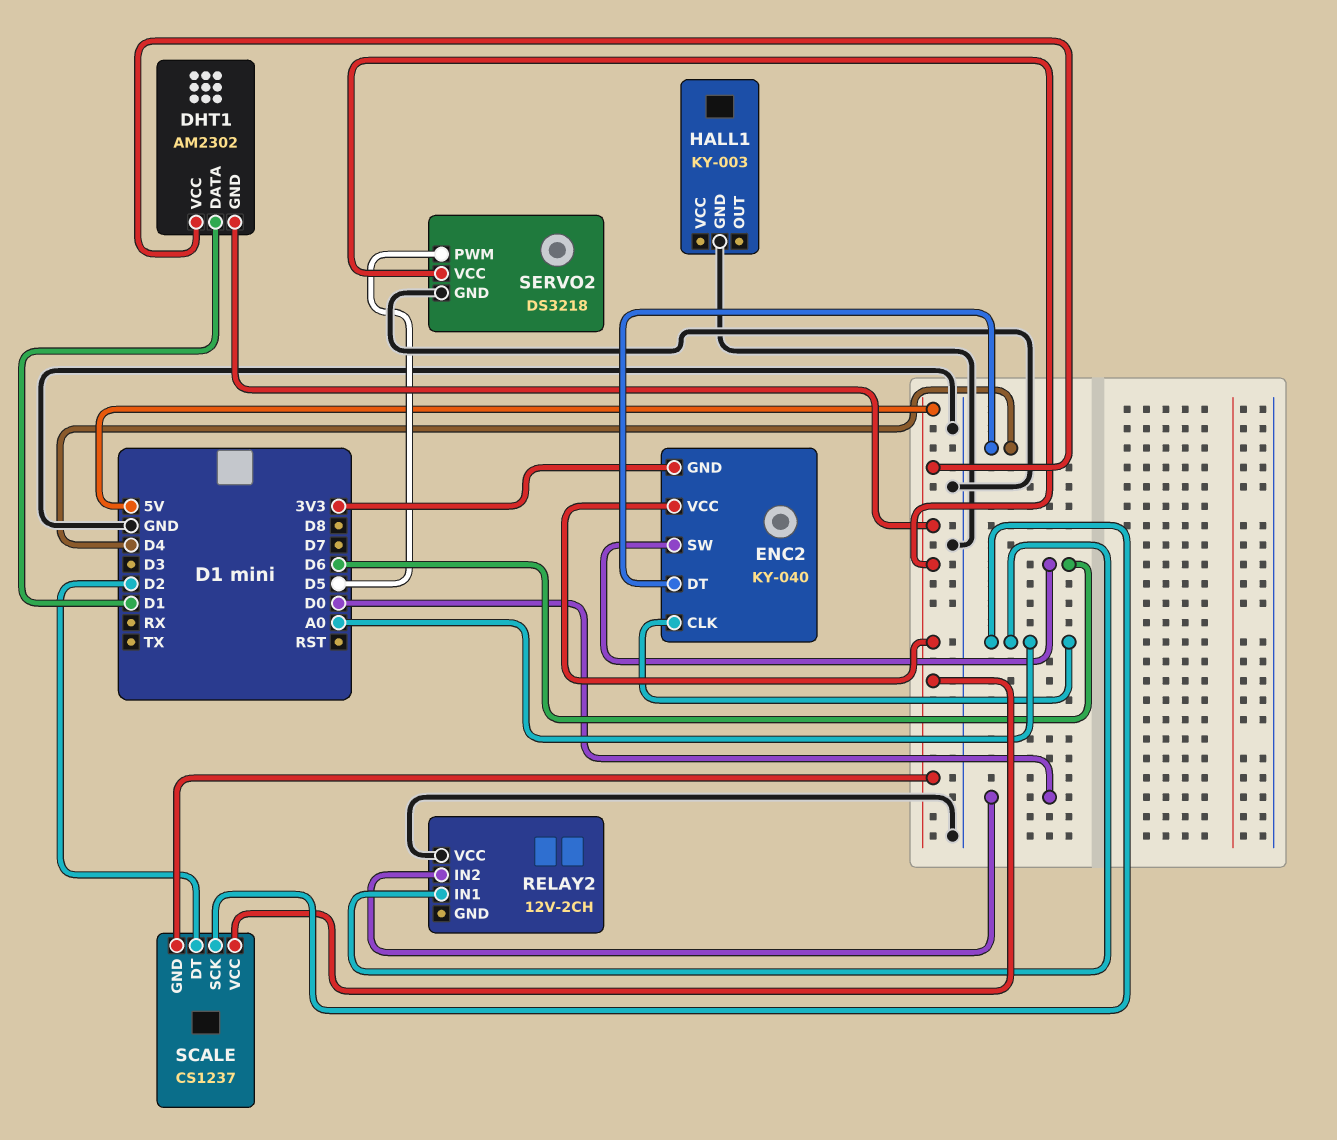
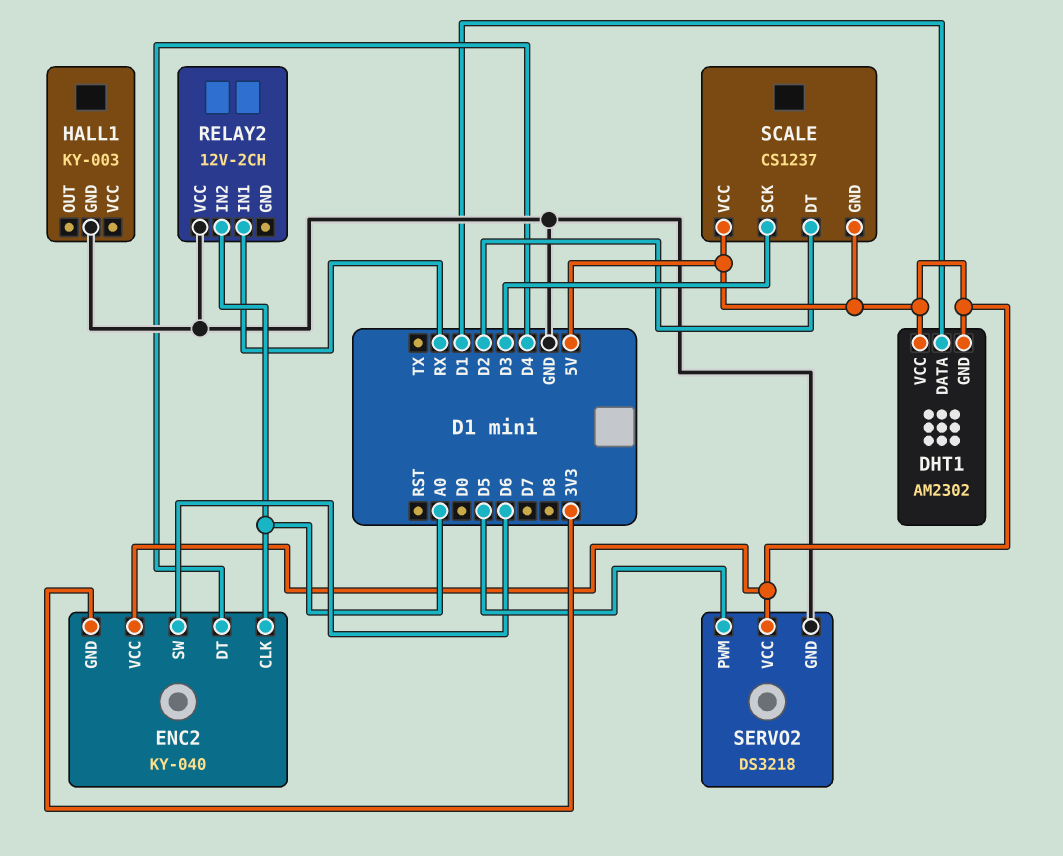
RELAY2 pin IN1: A0 -> RX
RELAY2 pin IN2: D0 -> A0
SCALE pin SCK: A0 -> D3

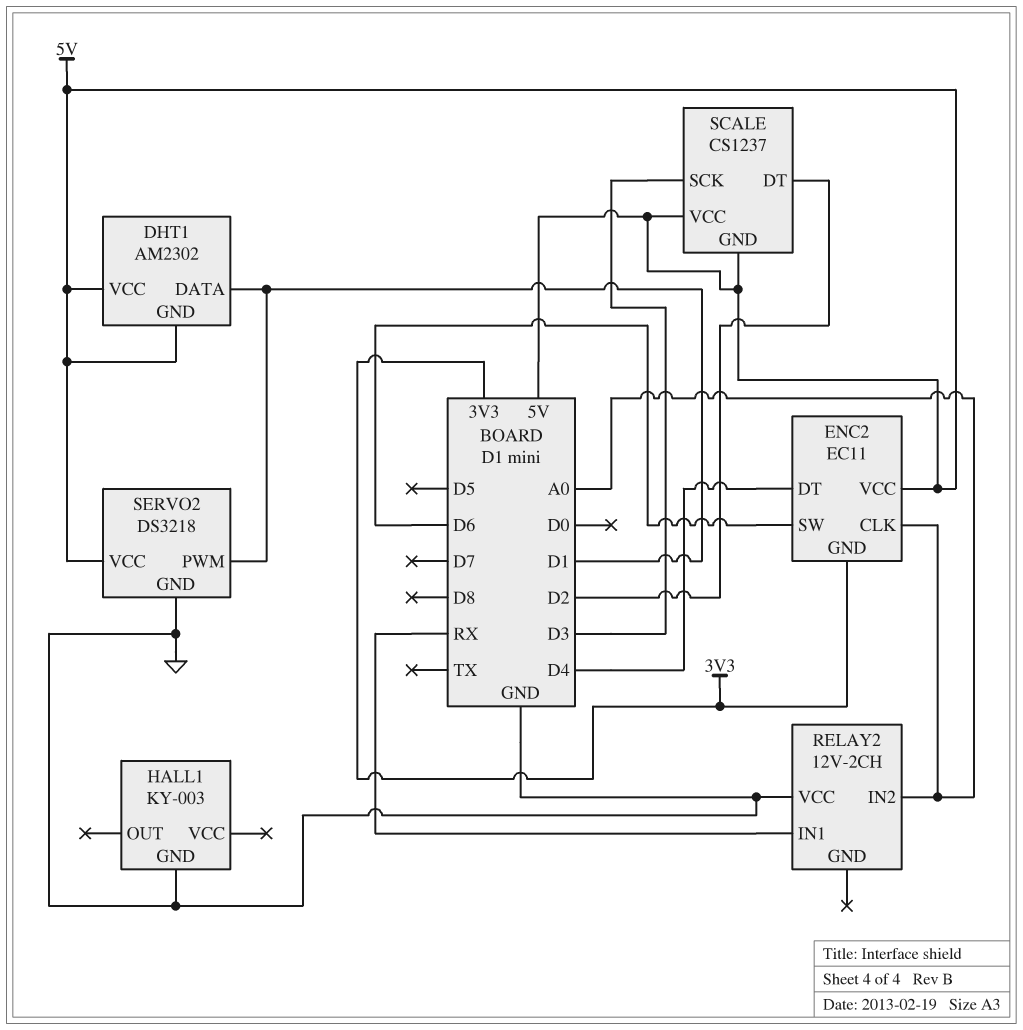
ENC2: KY-040 -> EC11
SERVO2 pin PWM: D5 -> D1

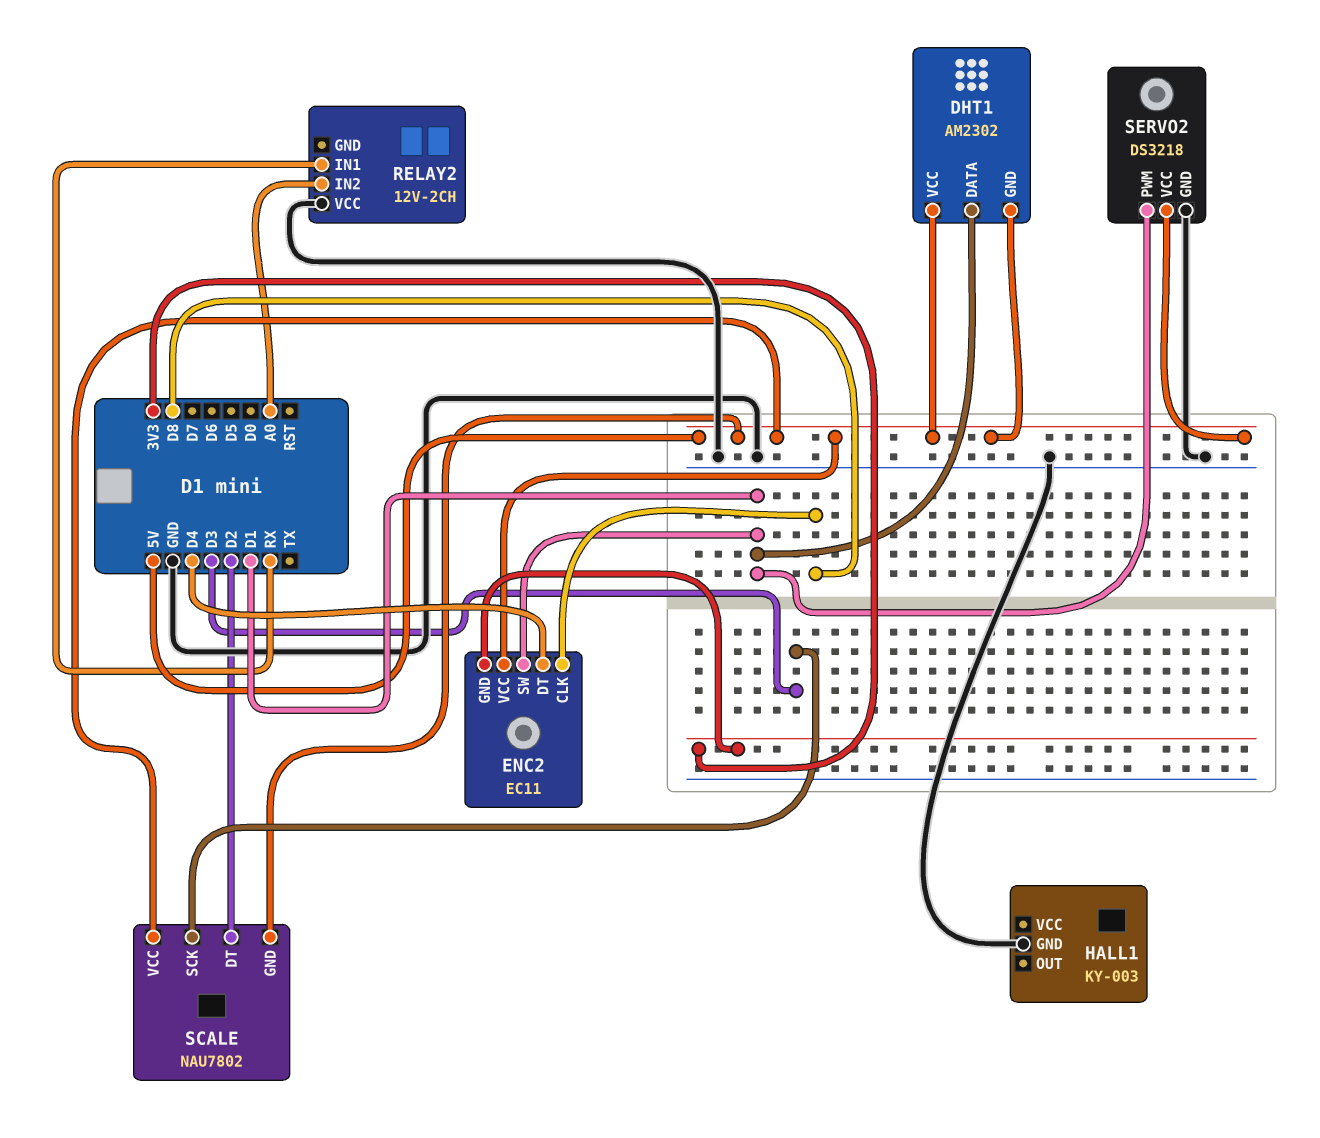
ENC2 pin CLK: A0 -> D8
ENC2 pin SW: D6 -> D1
SCALE: CS1237 -> NAU7802

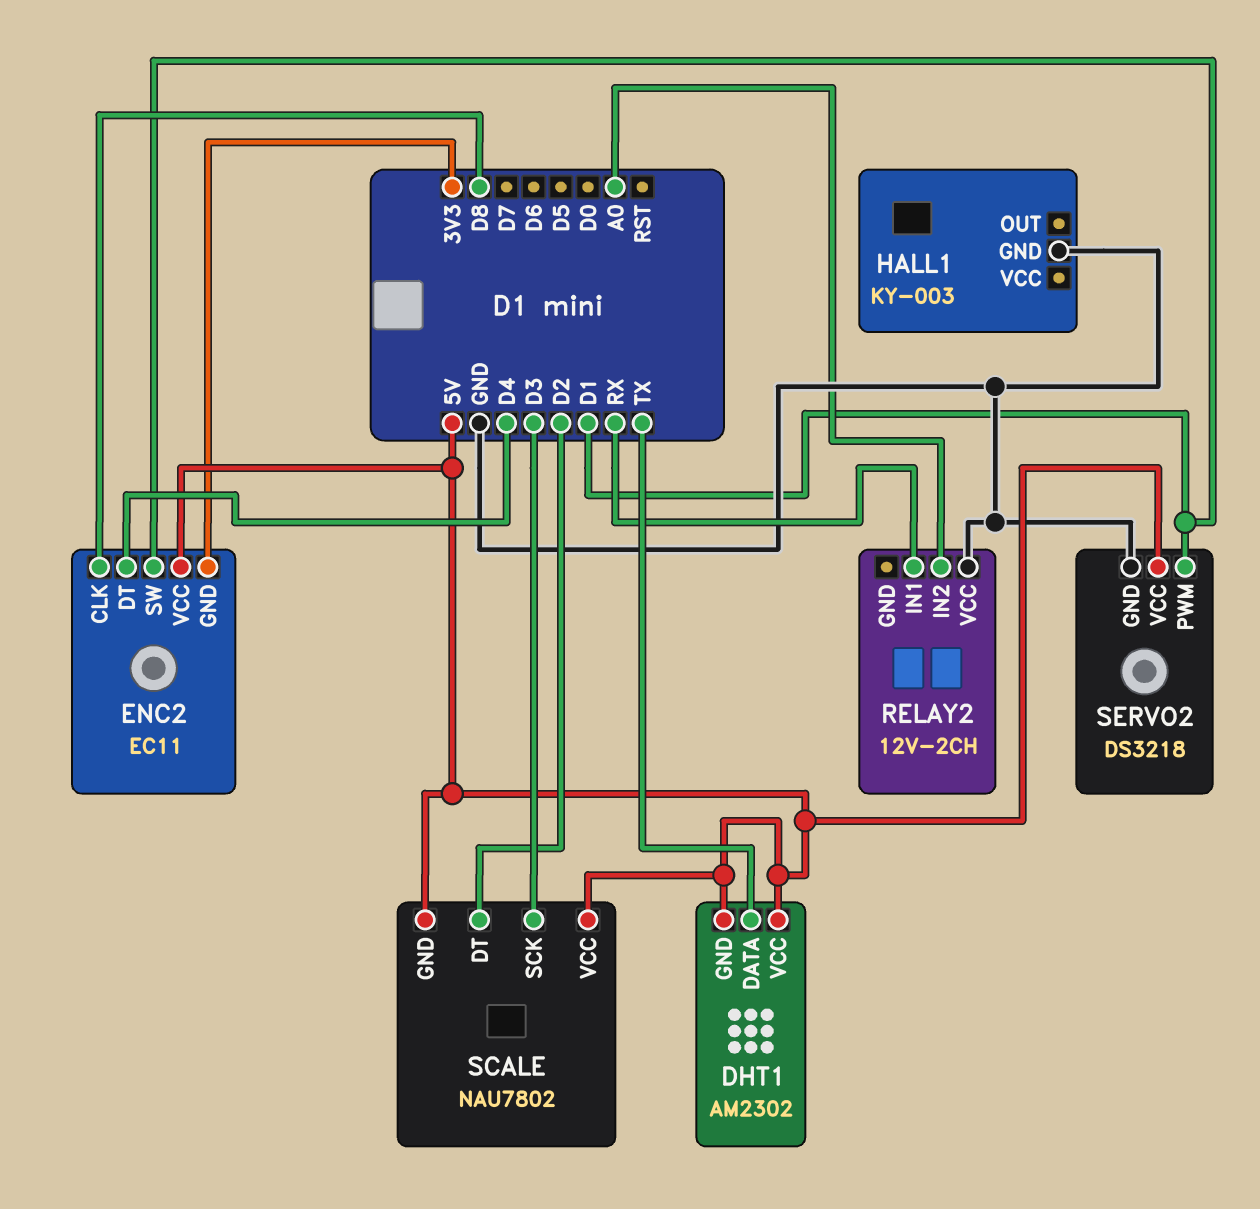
DHT1 pin DATA: D1 -> TX

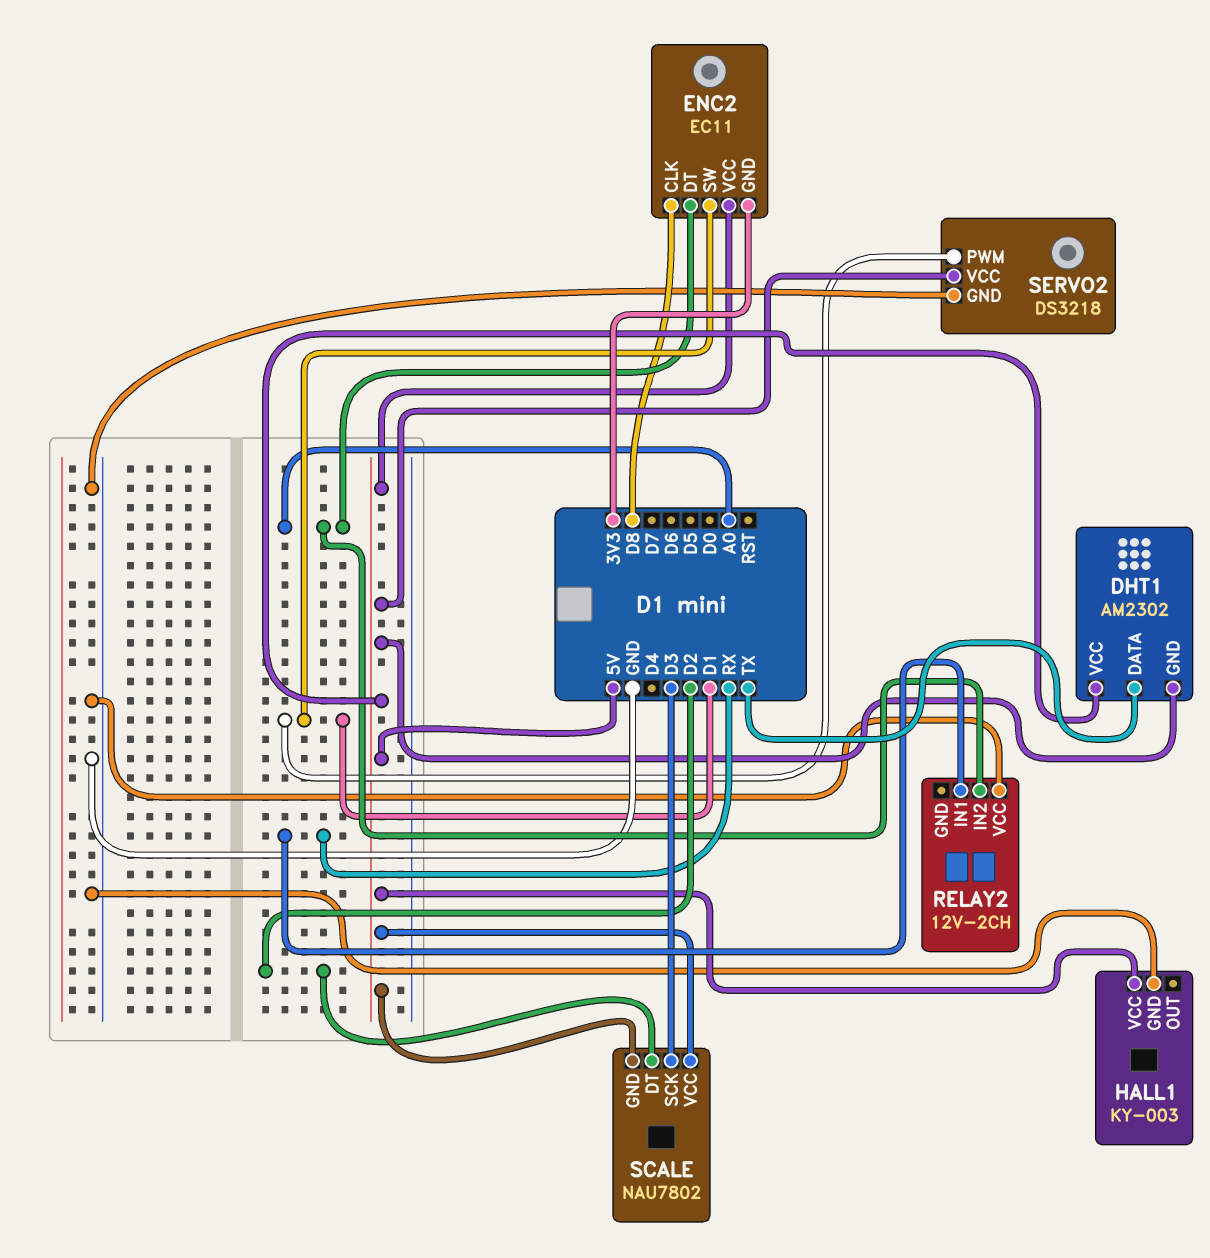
ENC2 pin DT: D4 -> A0
HALL1 pin VCC: none -> 5V

